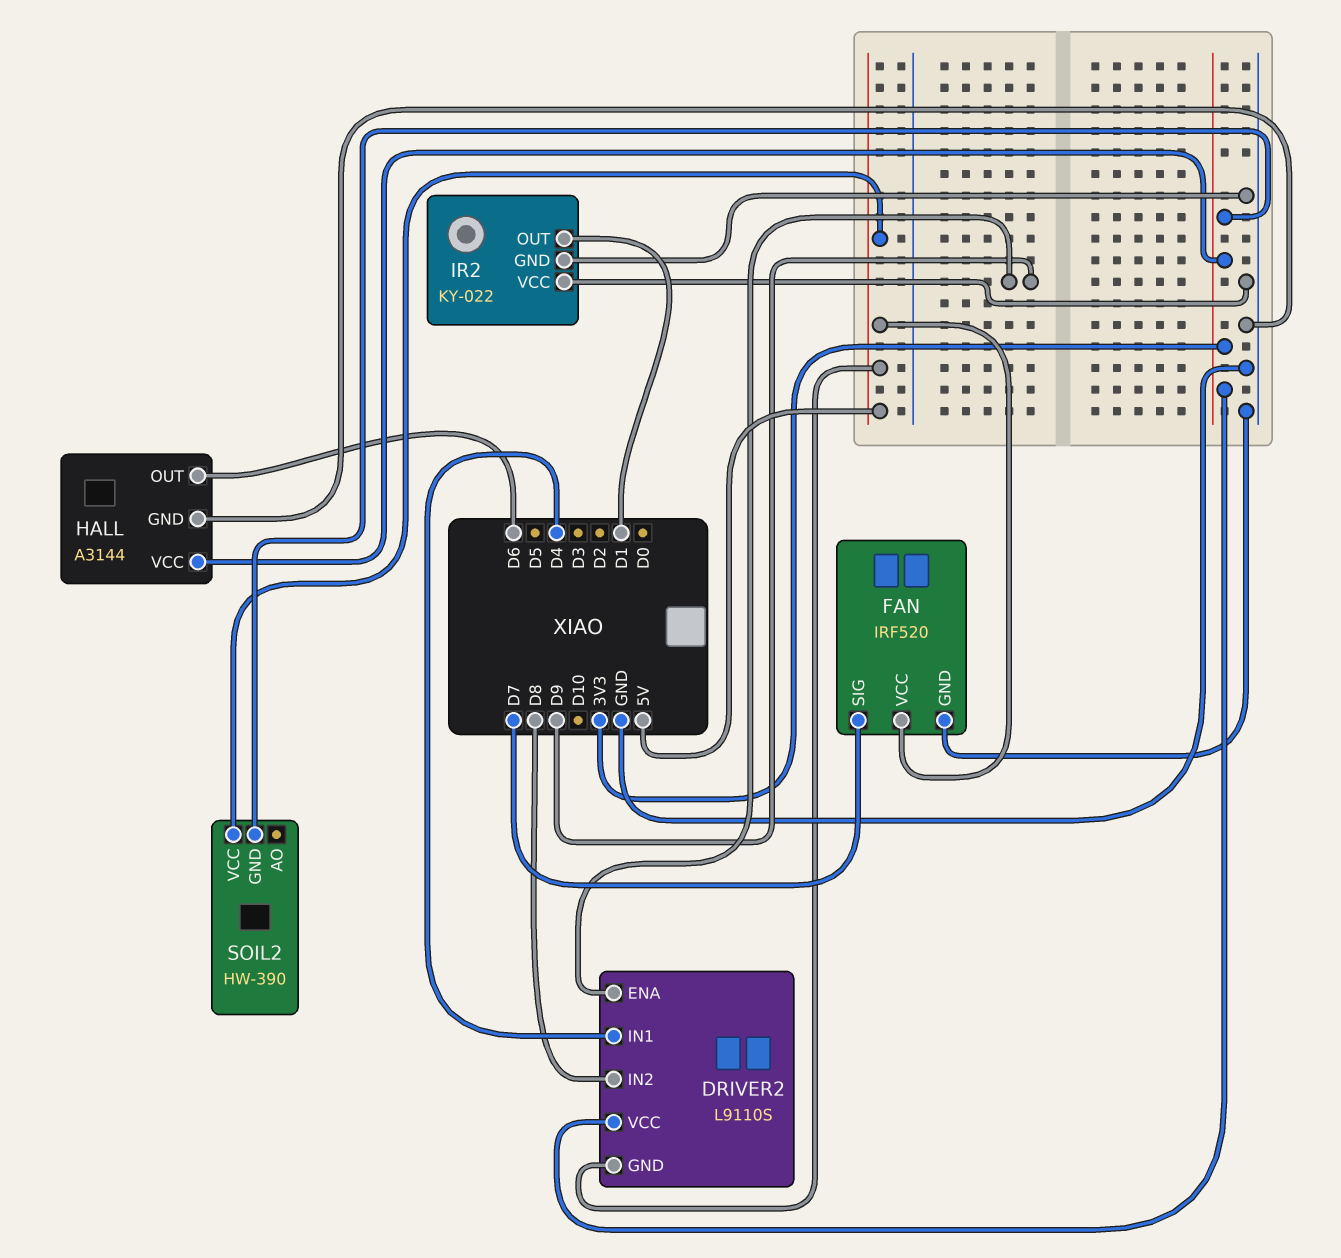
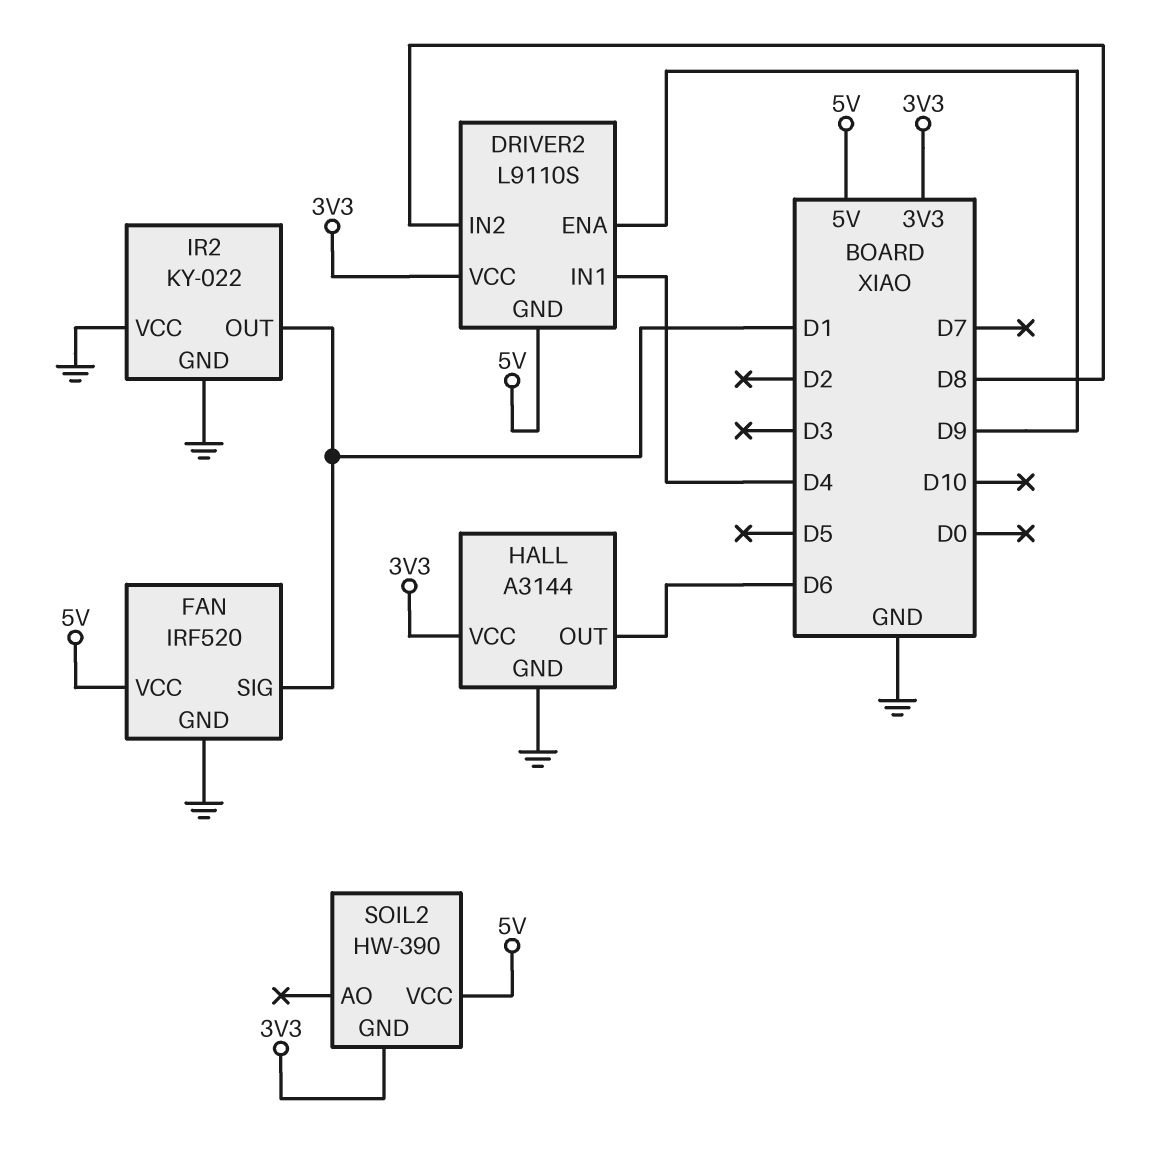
FAN pin SIG: D7 -> D1

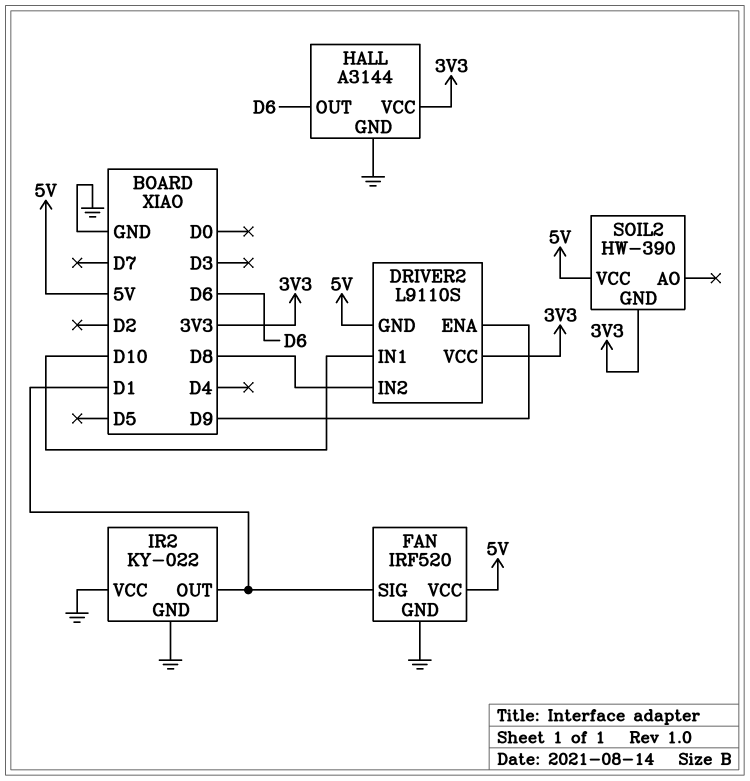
DRIVER2 pin IN1: D4 -> D10

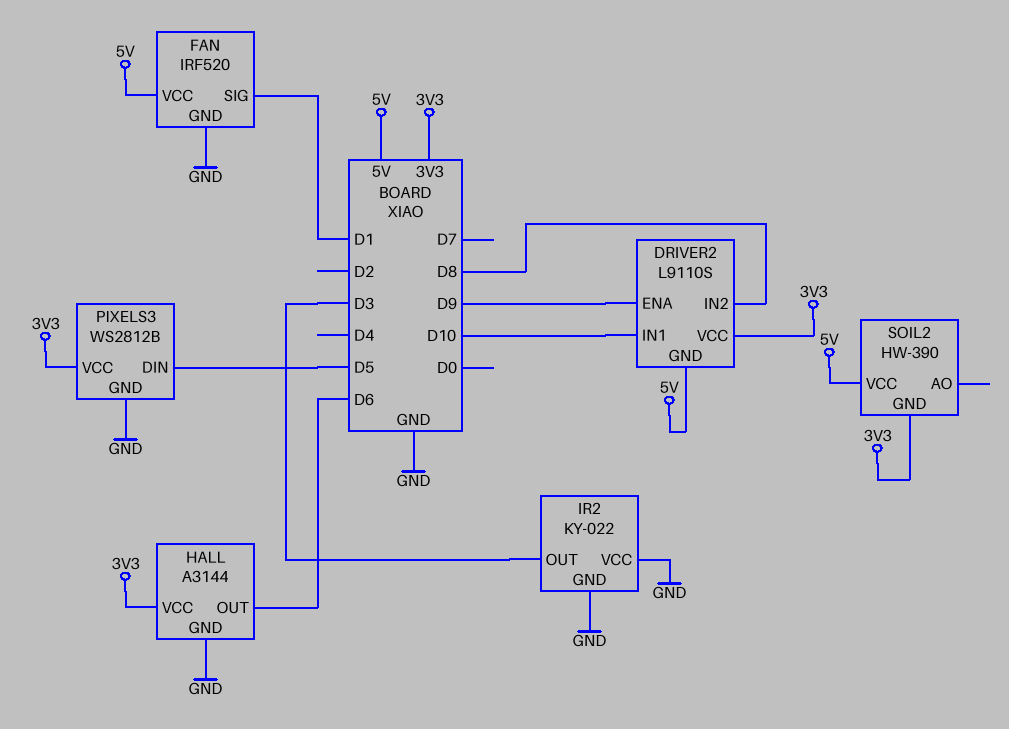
IR2 pin OUT: D1 -> D3
PIXELS3: none -> WS2812B
PIXELS3 pin DIN: none -> D5
PIXELS3 pin GND: none -> GND
PIXELS3 pin VCC: none -> 3V3

